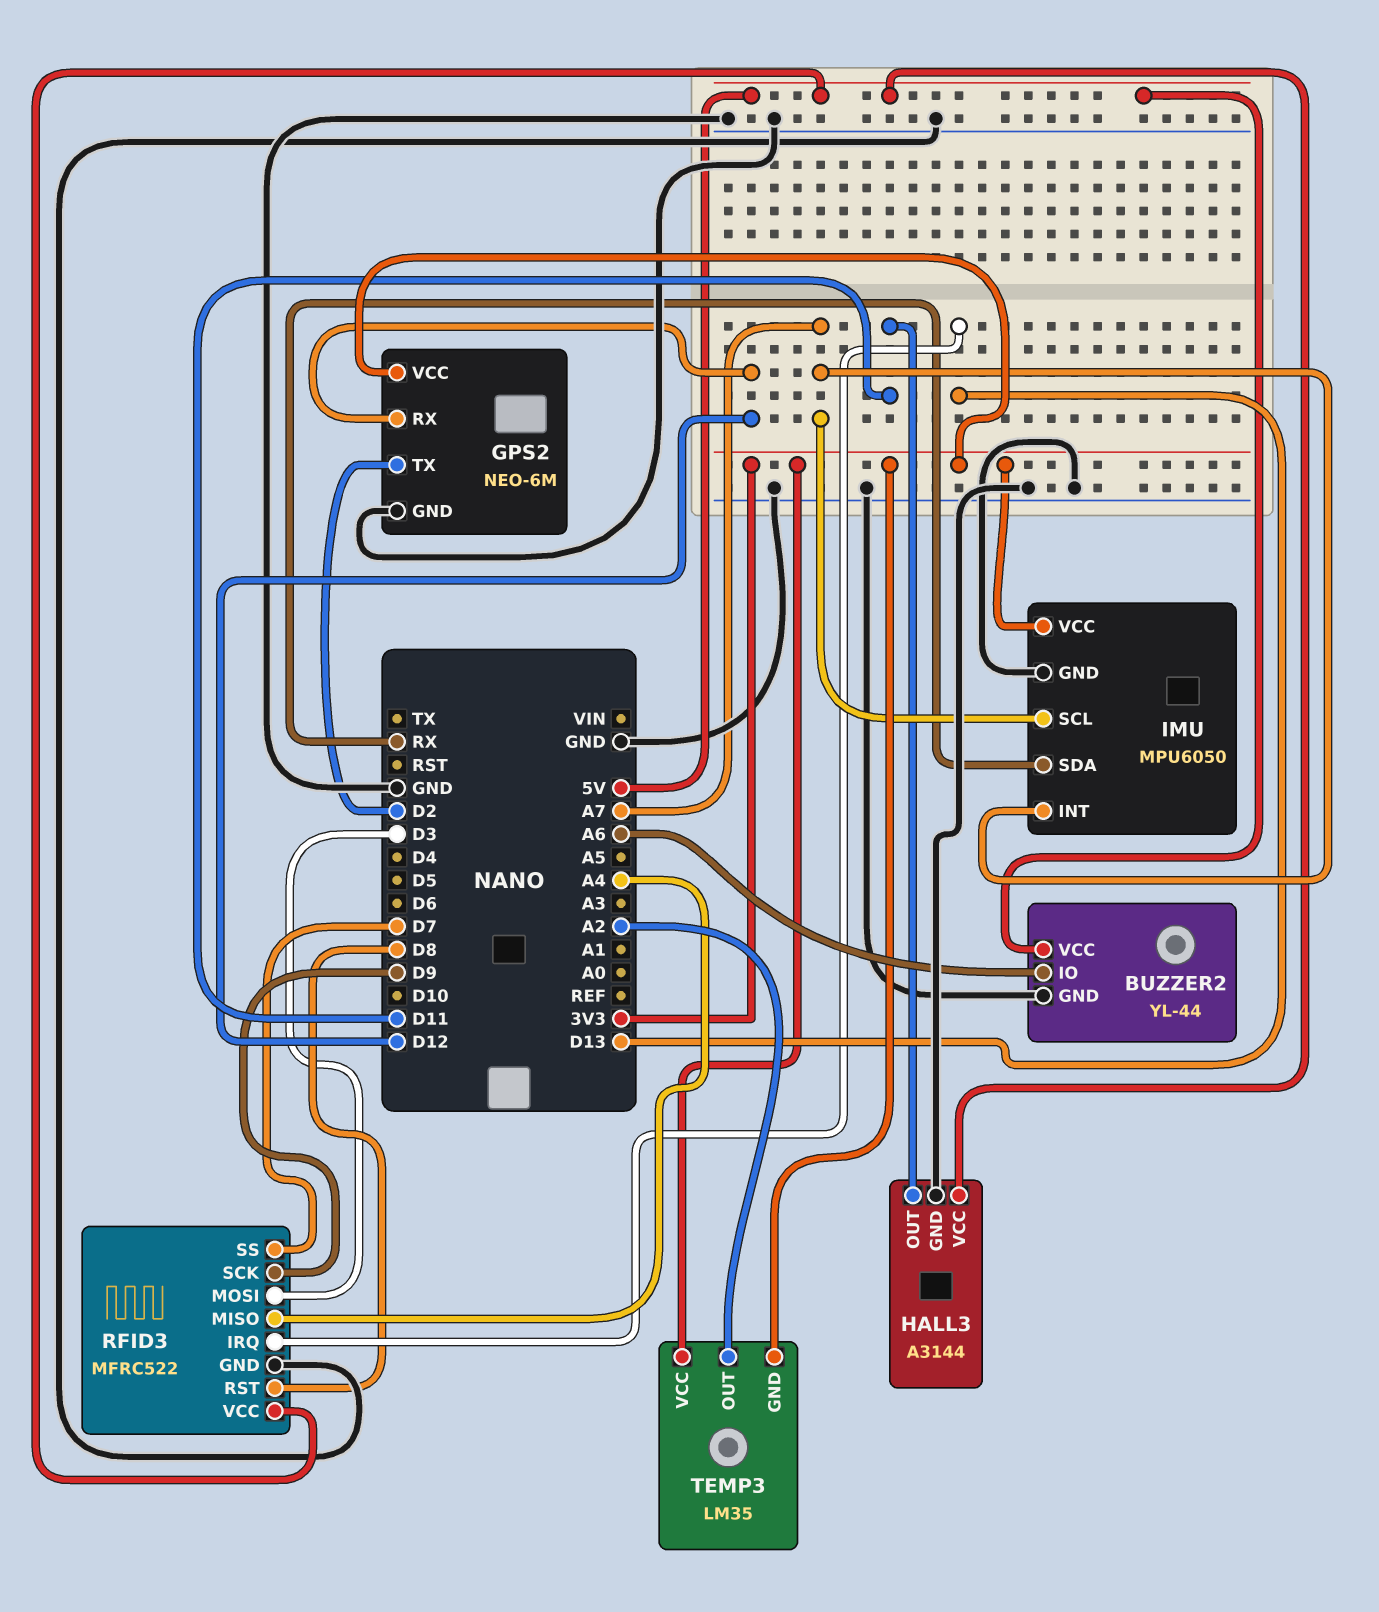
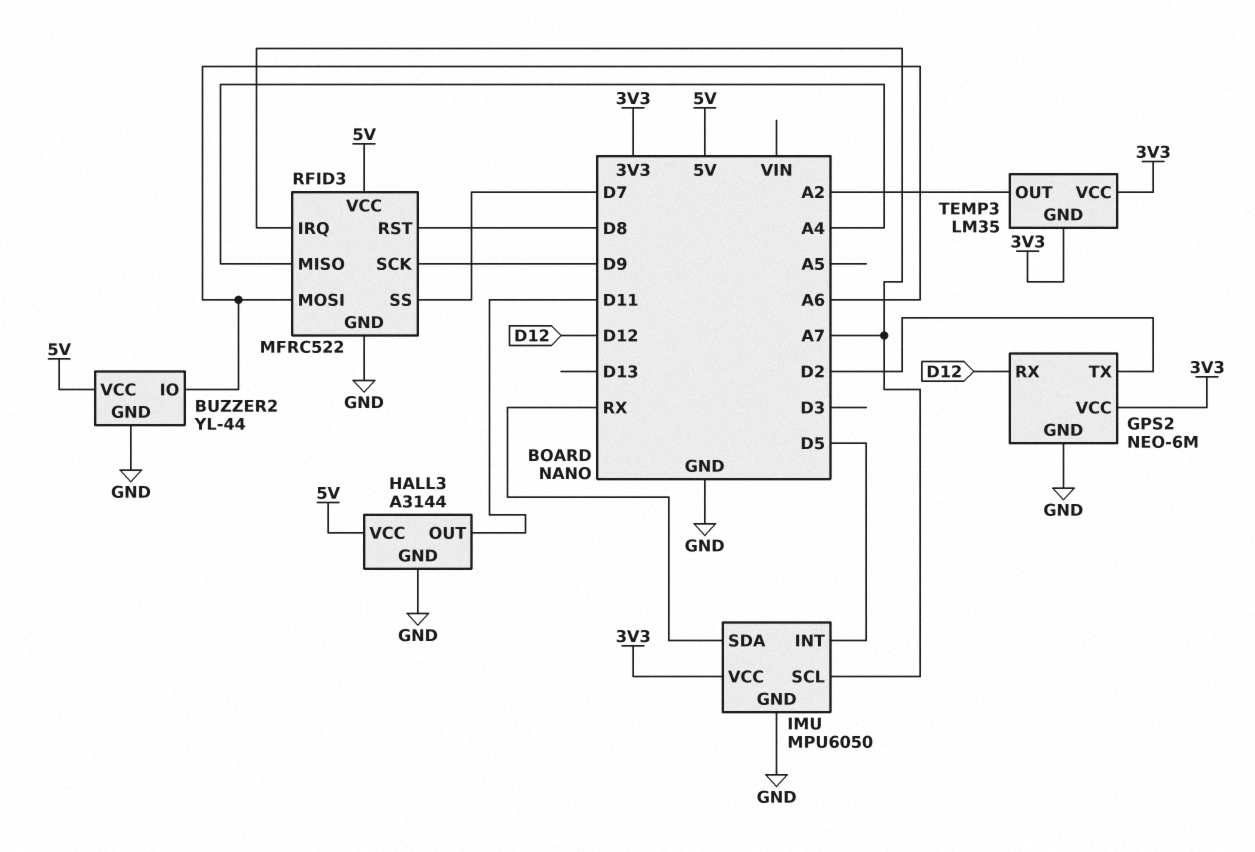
IMU pin INT: A7 -> D5
RFID3 pin IRQ: D13 -> A7
RFID3 pin MOSI: D3 -> A6

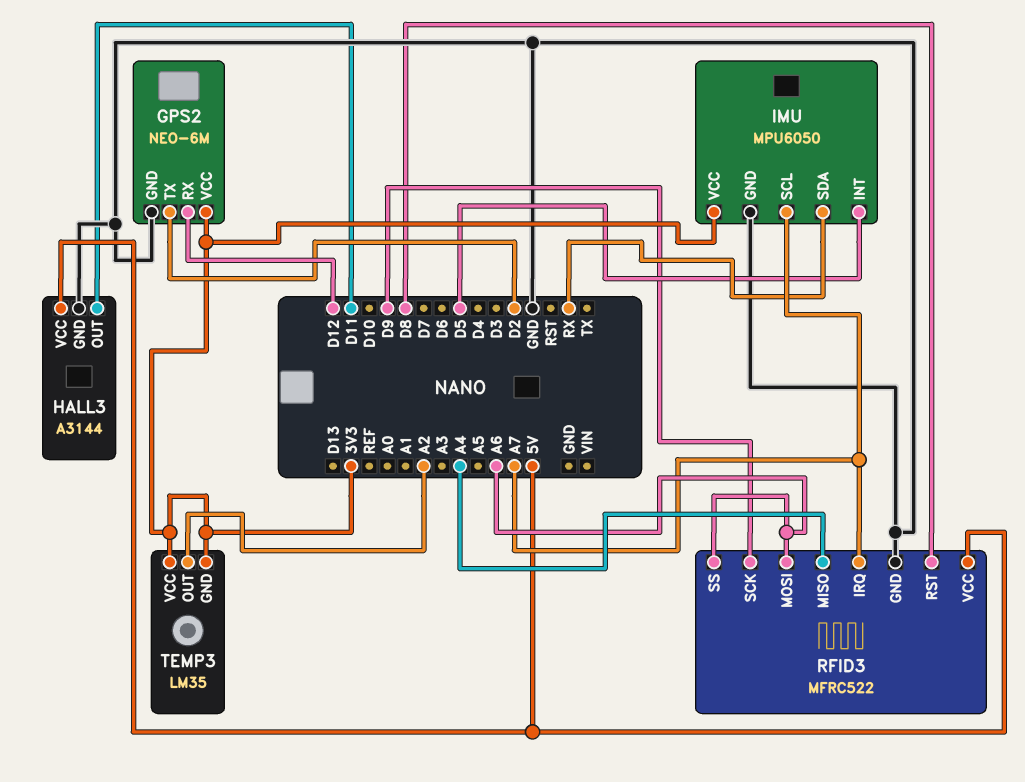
BUZZER2: YL-44 -> none
BUZZER2 pin GND: GND -> none
BUZZER2 pin IO: A6 -> none
BUZZER2 pin VCC: 5V -> none
RFID3 pin SS: D7 -> A6

